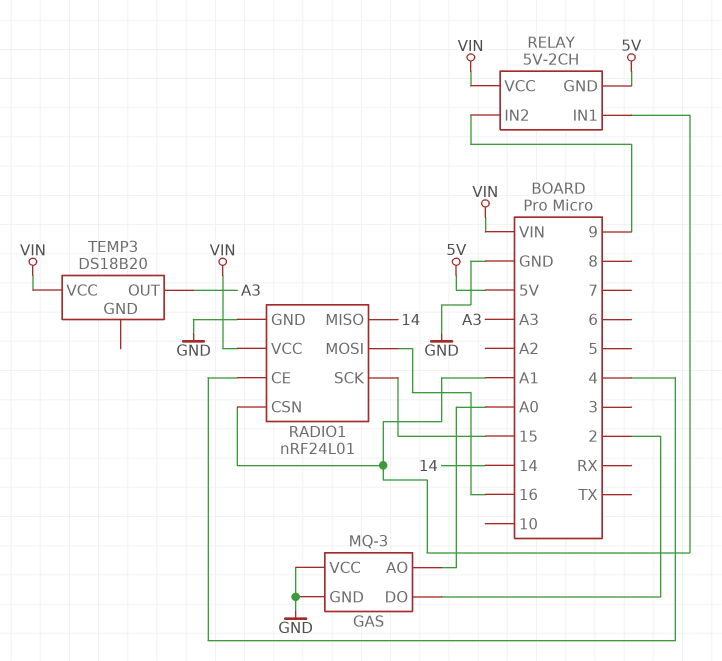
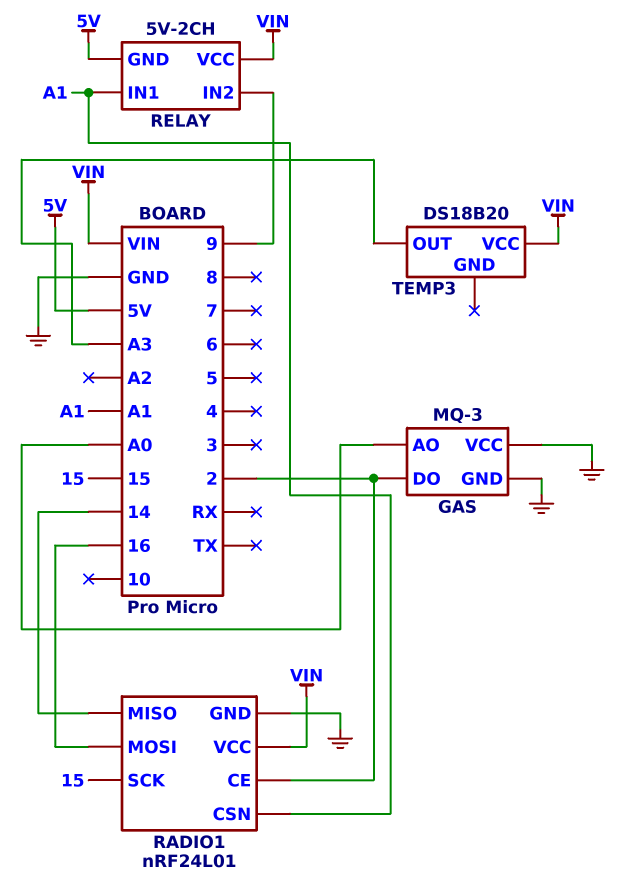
RADIO1 pin CE: 4 -> 2

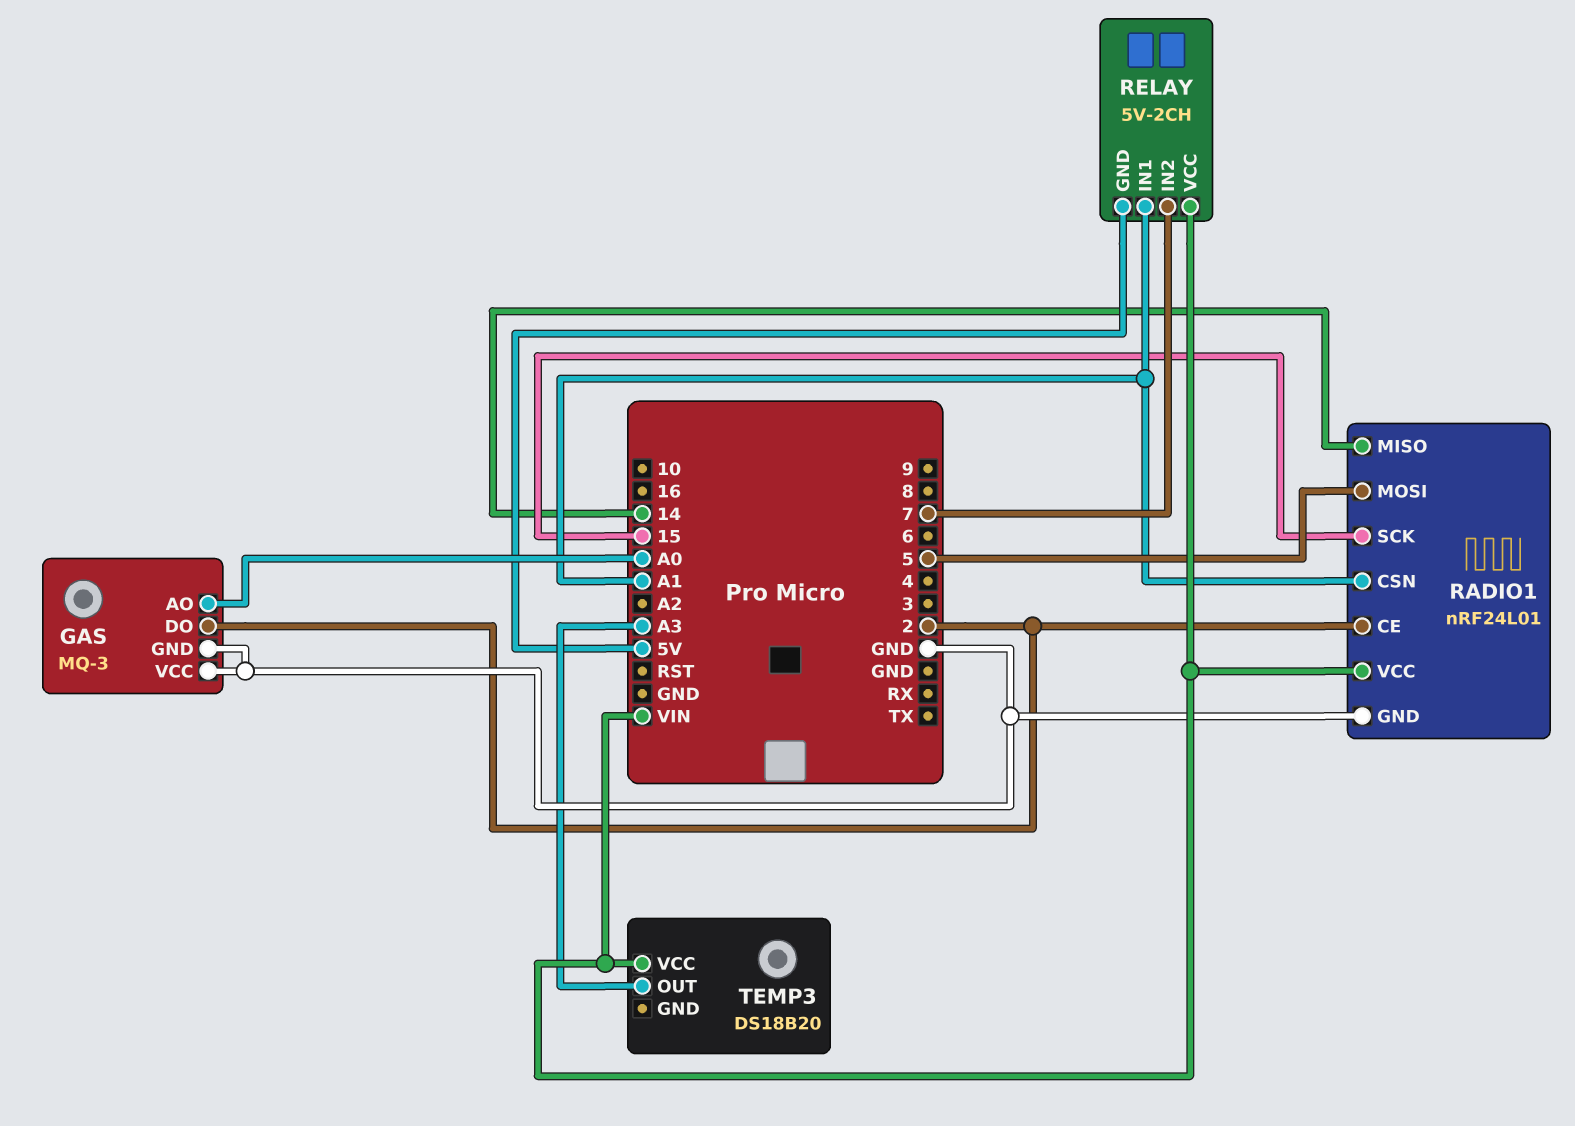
RADIO1 pin MOSI: 16 -> 5
RELAY pin IN2: 9 -> 7

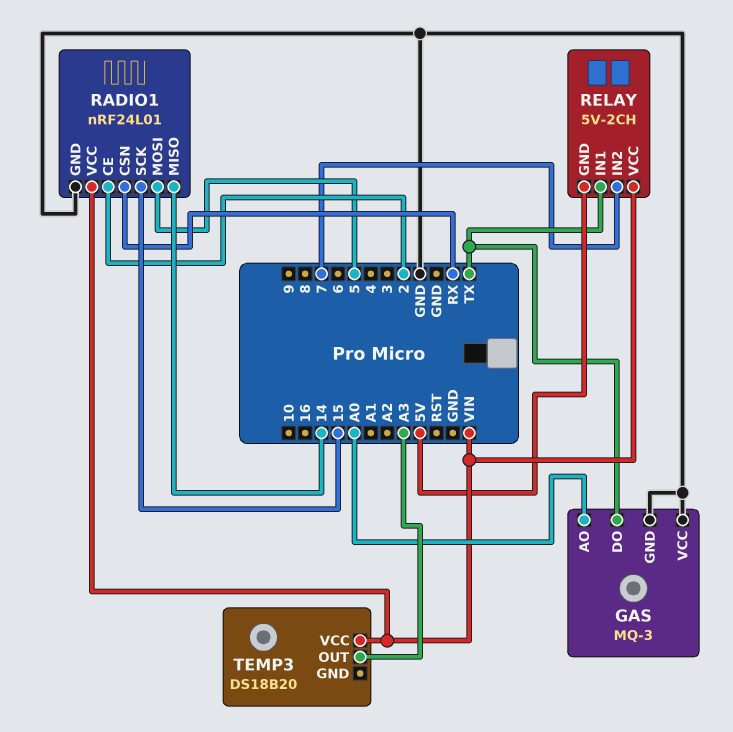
GAS pin DO: 2 -> TX
RADIO1 pin CSN: A1 -> RX
RELAY pin IN1: A1 -> TX

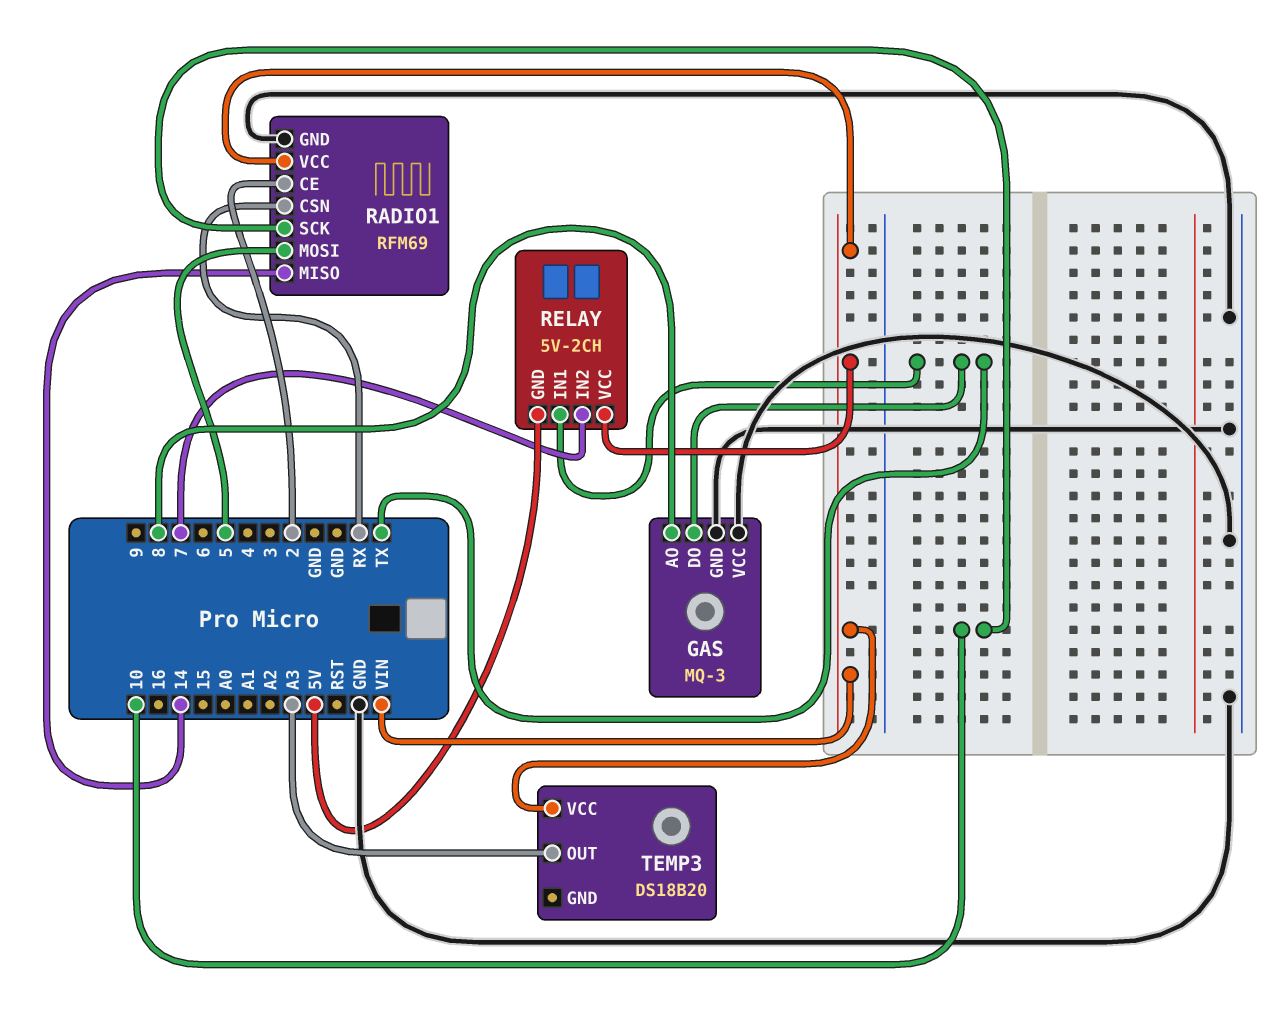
GAS pin AO: A0 -> 8
RADIO1: nRF24L01 -> RFM69
RADIO1 pin SCK: 15 -> 10

